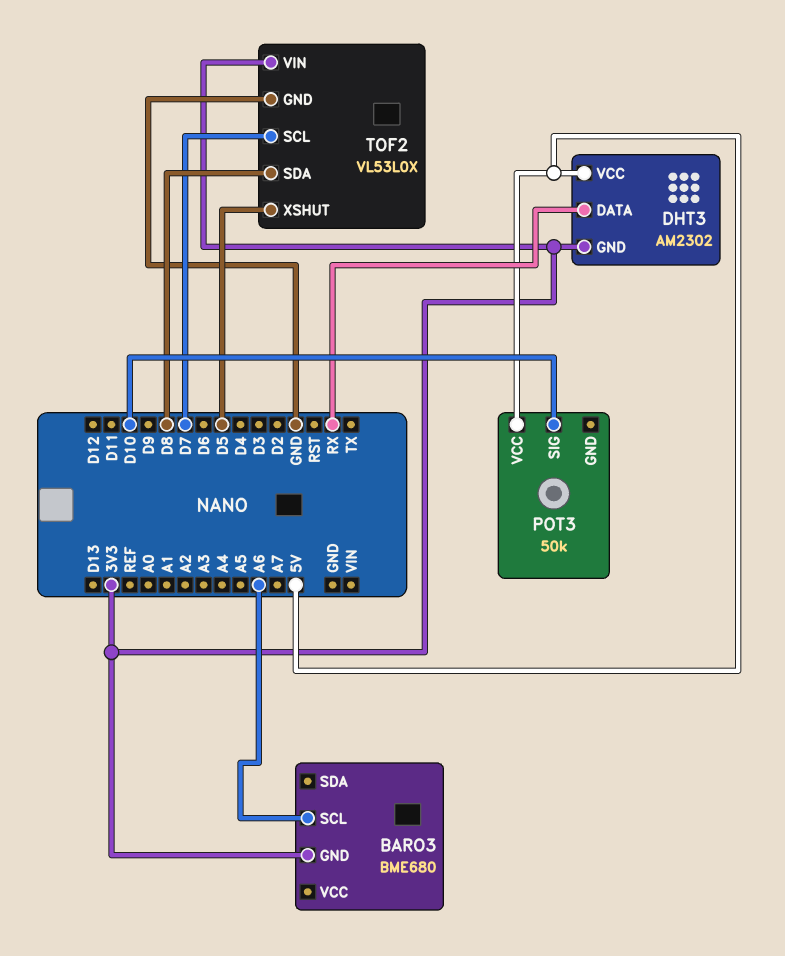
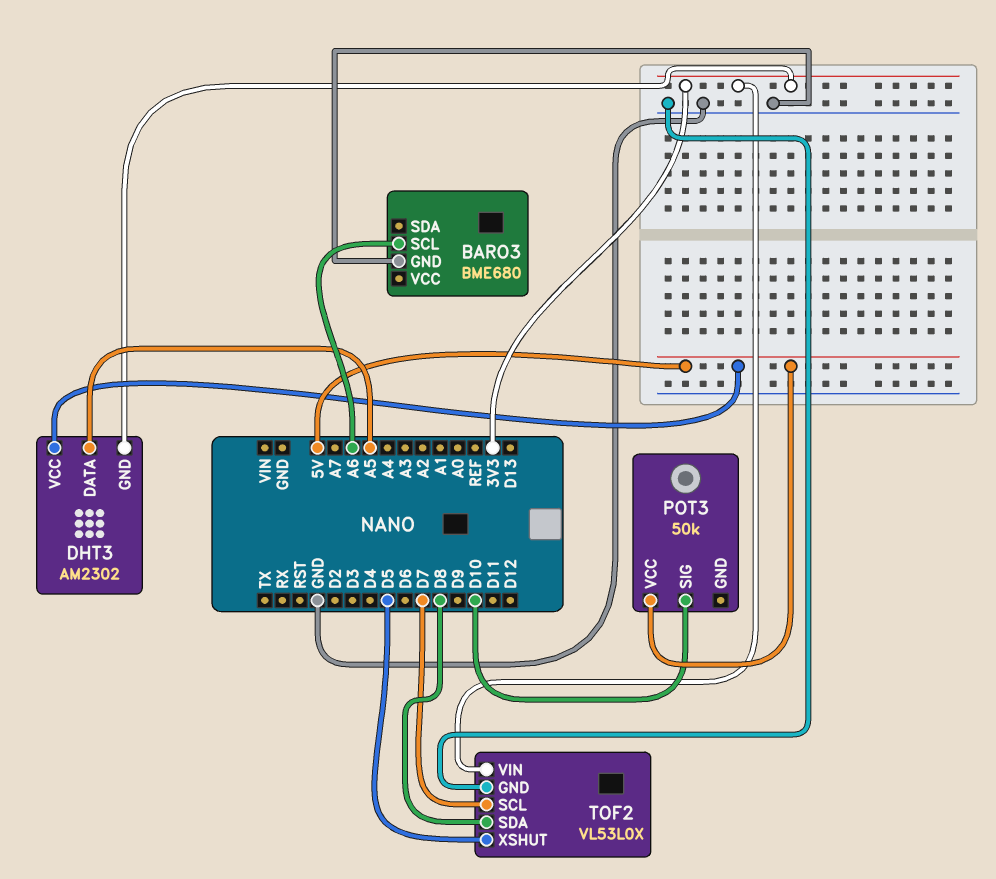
BARO3 pin GND: 3V3 -> GND
DHT3 pin DATA: RX -> A5

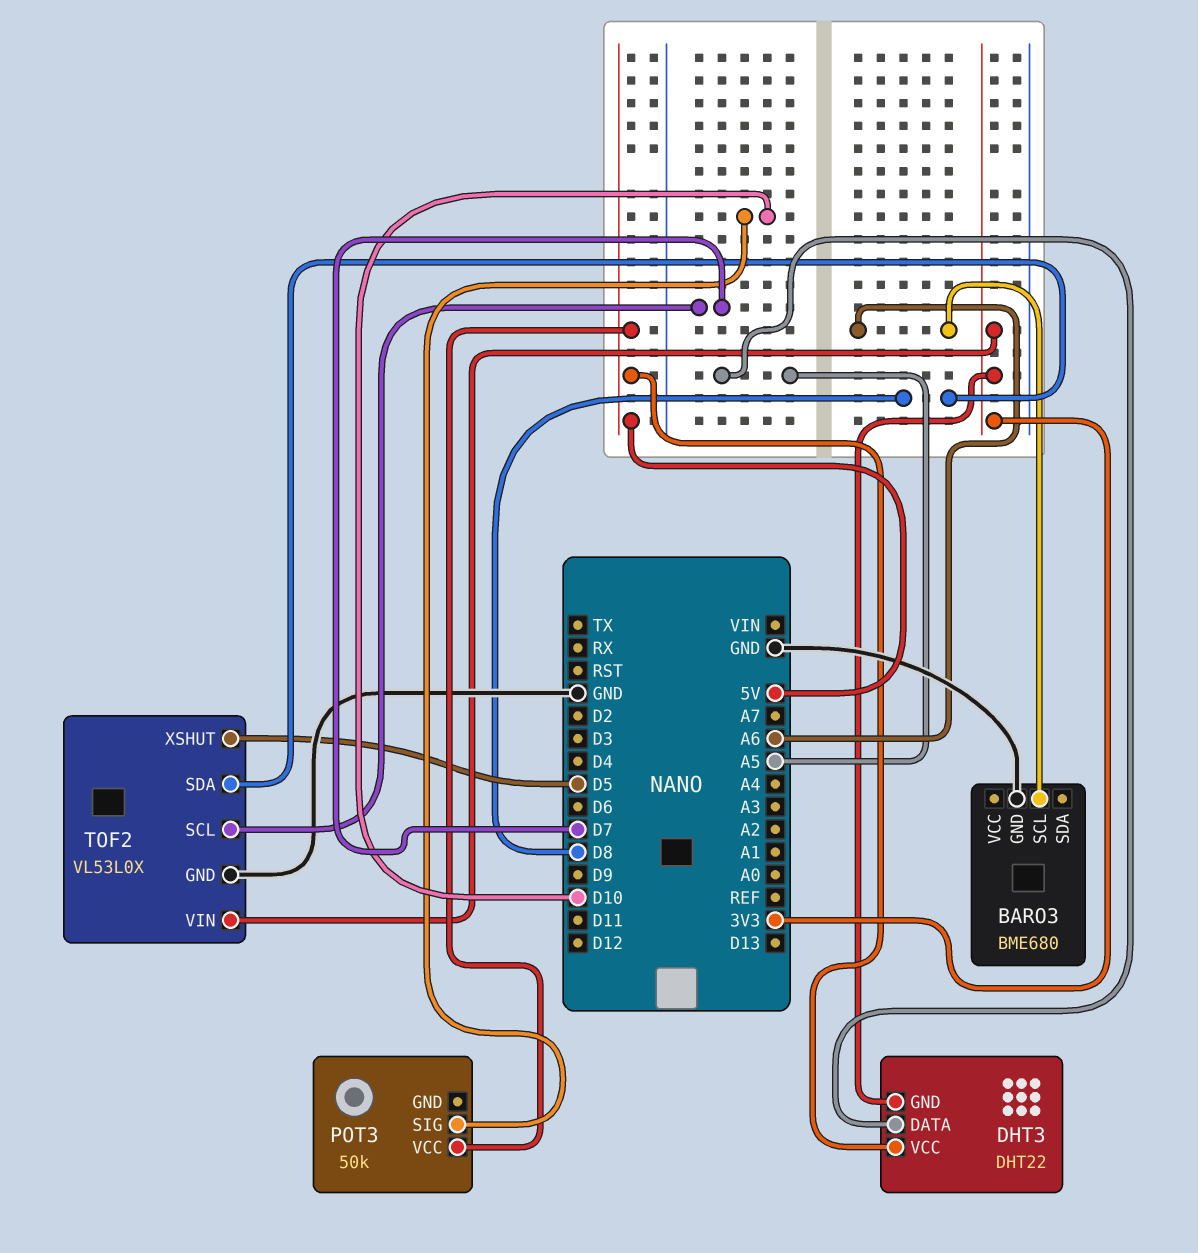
DHT3: AM2302 -> DHT22

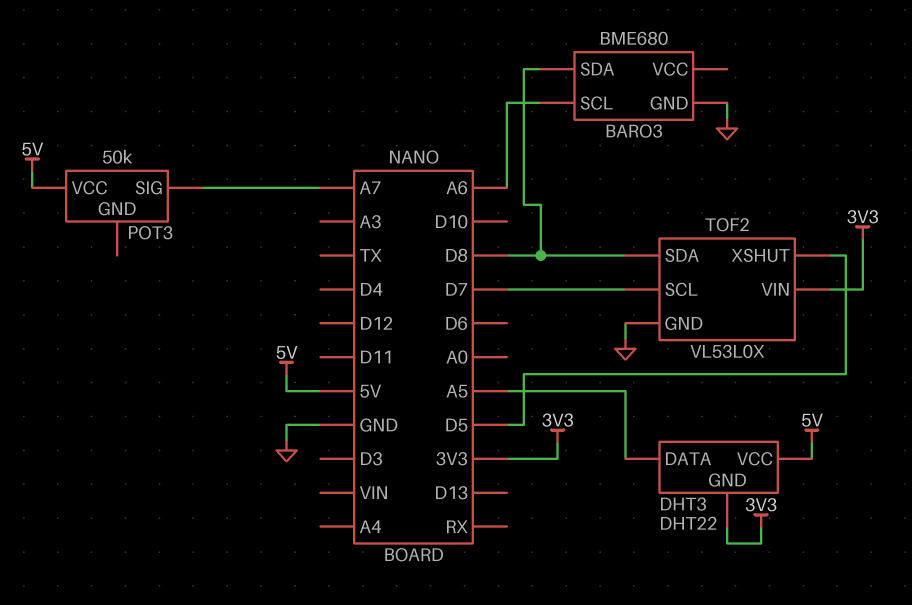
BARO3 pin SDA: none -> D8
POT3 pin SIG: D10 -> A7

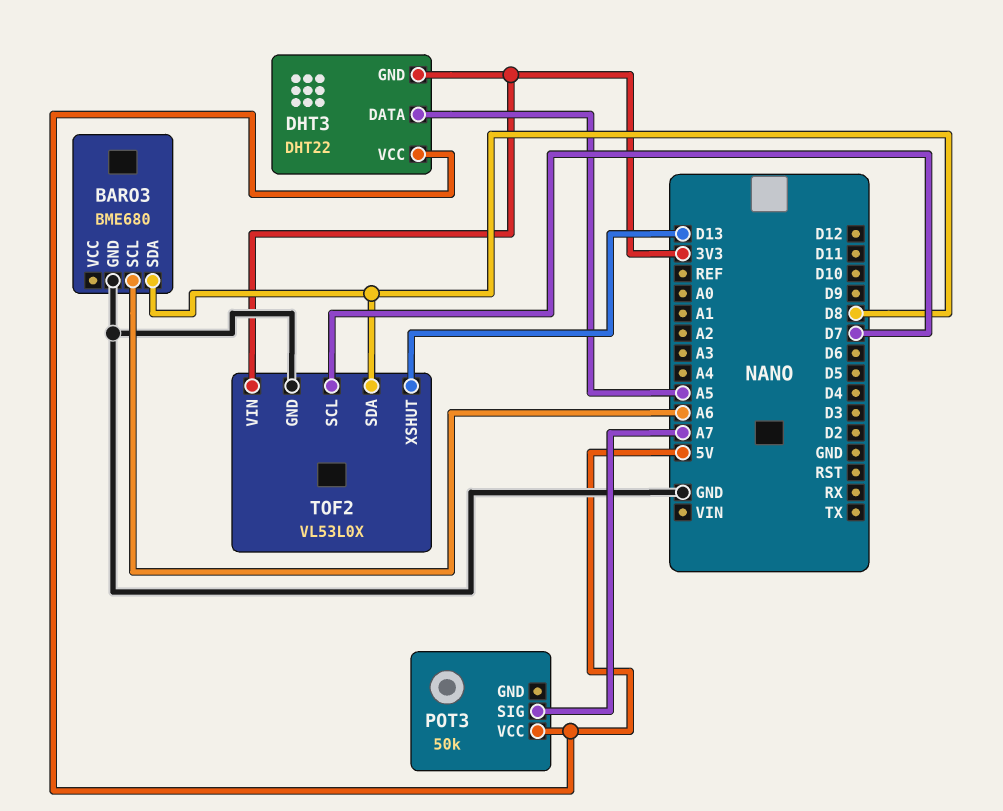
TOF2 pin XSHUT: D5 -> D13

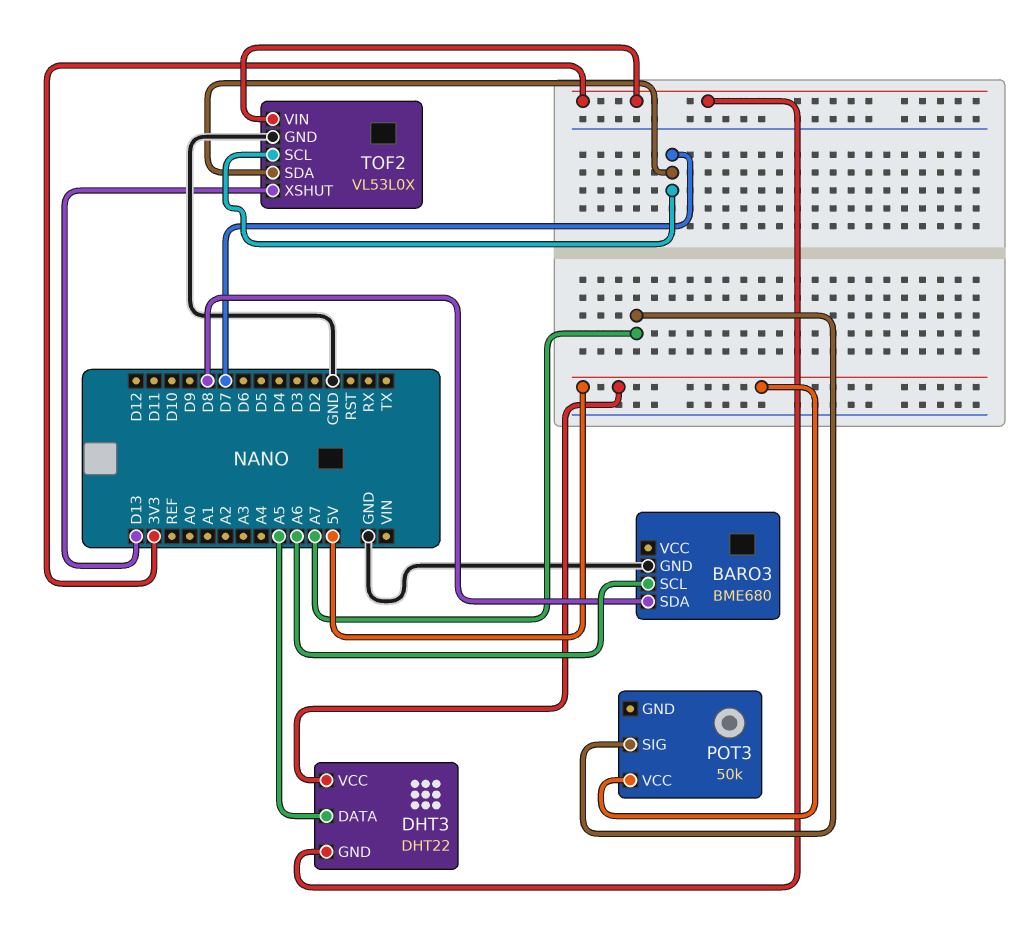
TOF2 pin SDA: D8 -> D7

